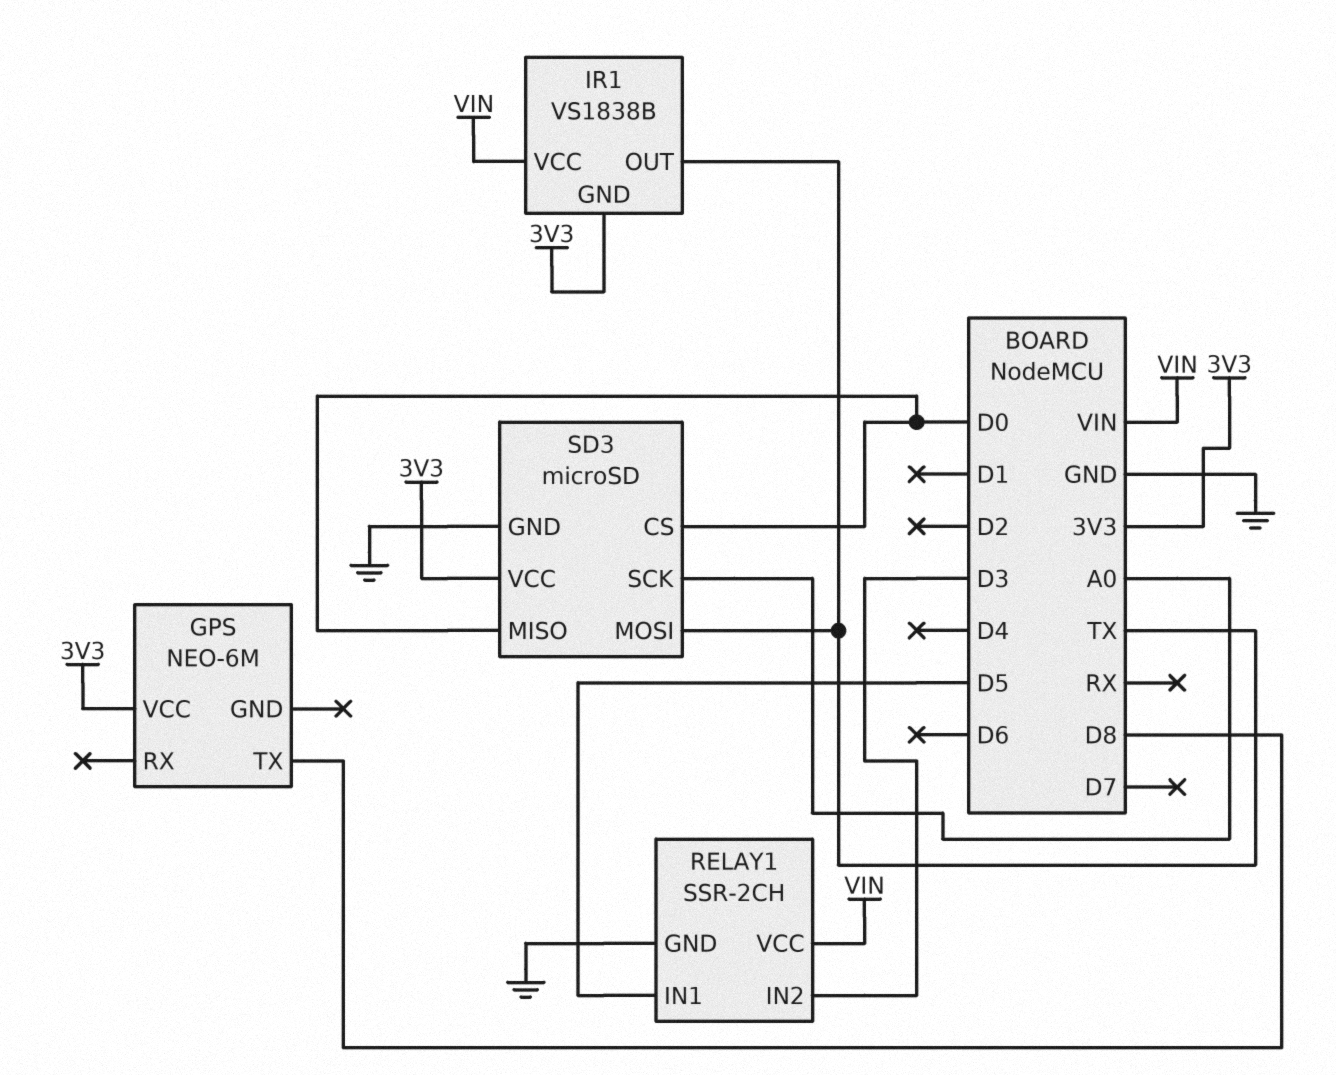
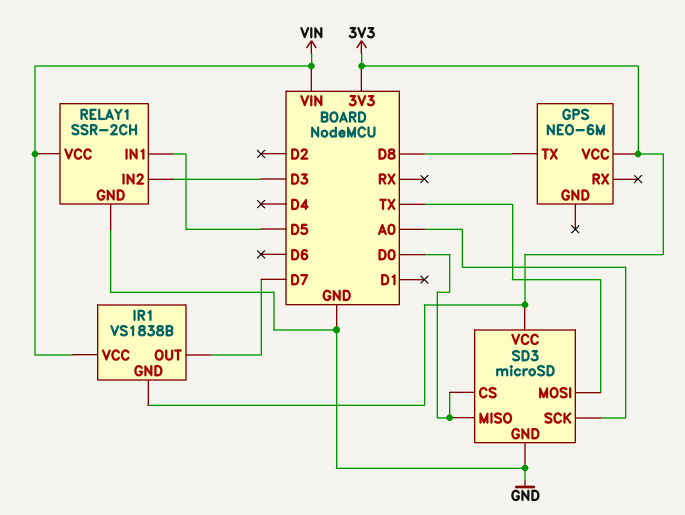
IR1 pin OUT: TX -> D7

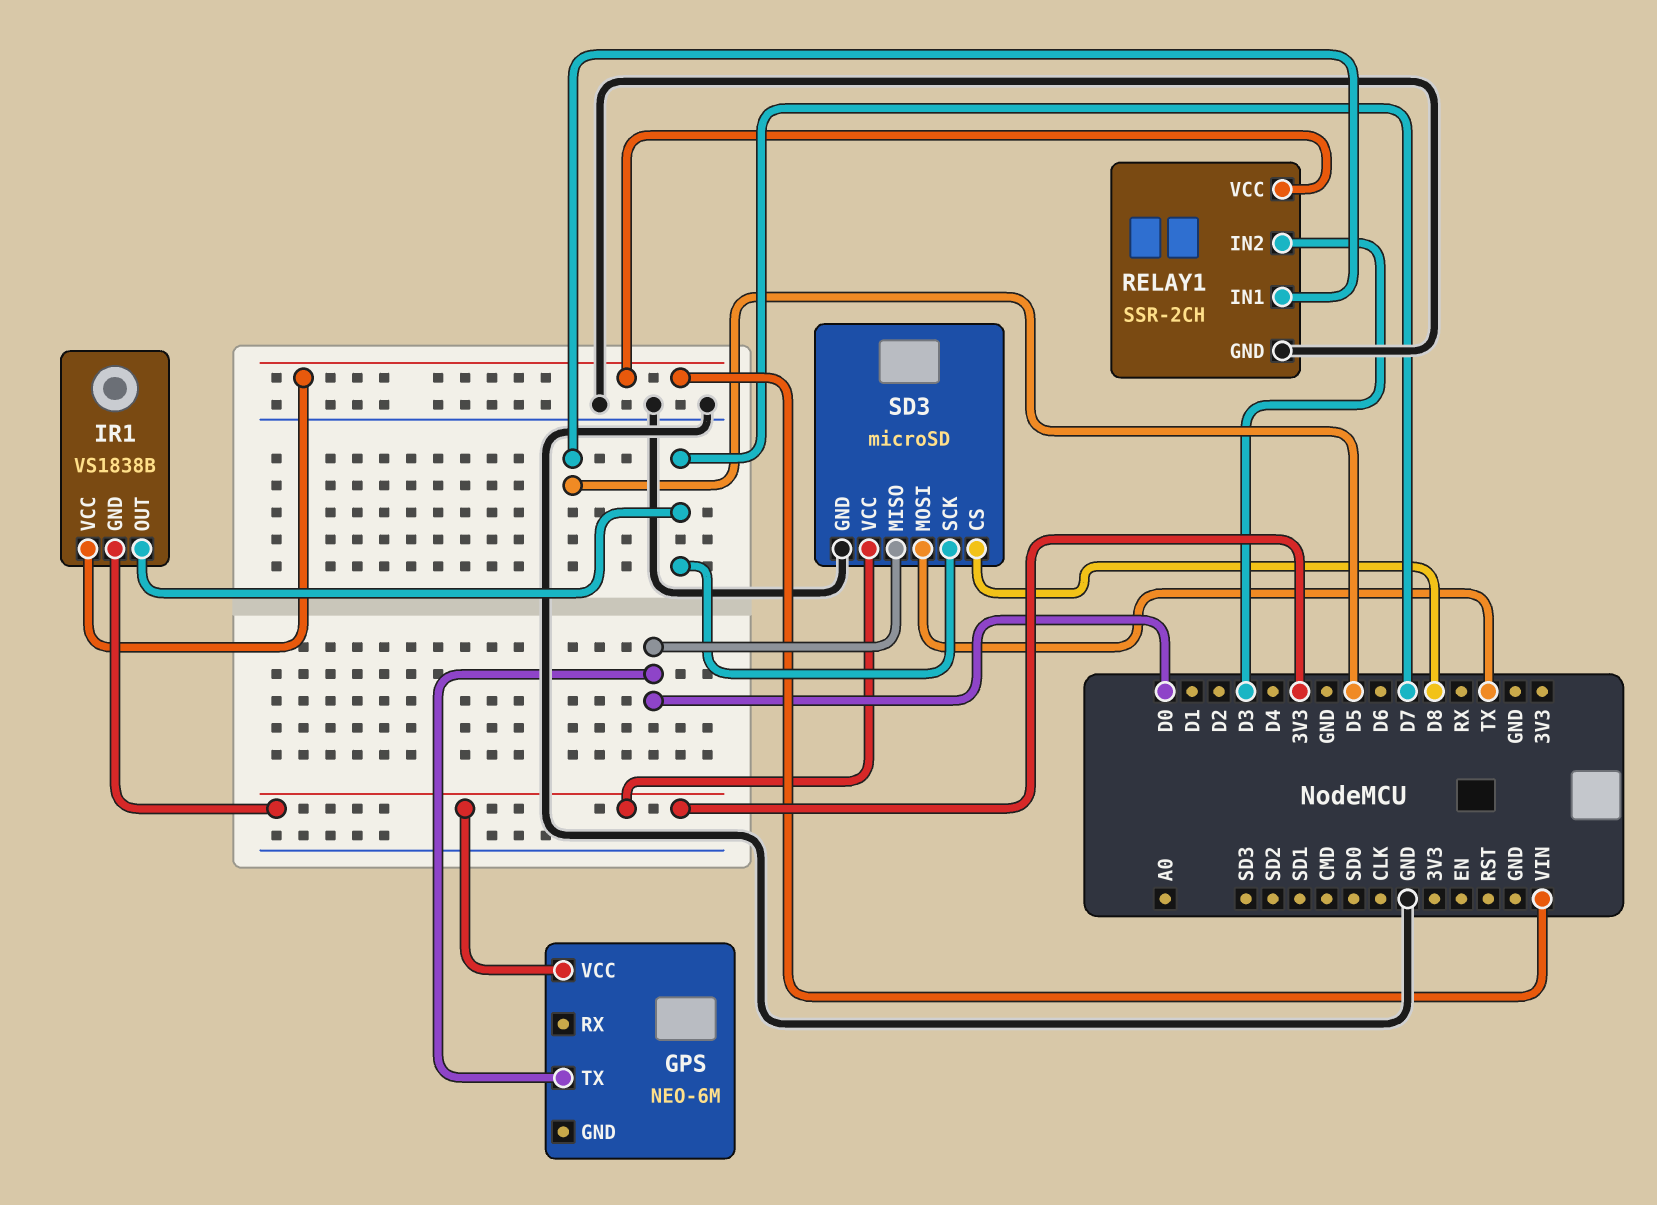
GPS pin TX: D8 -> D0
SD3 pin CS: D0 -> D8
SD3 pin SCK: A0 -> D7

